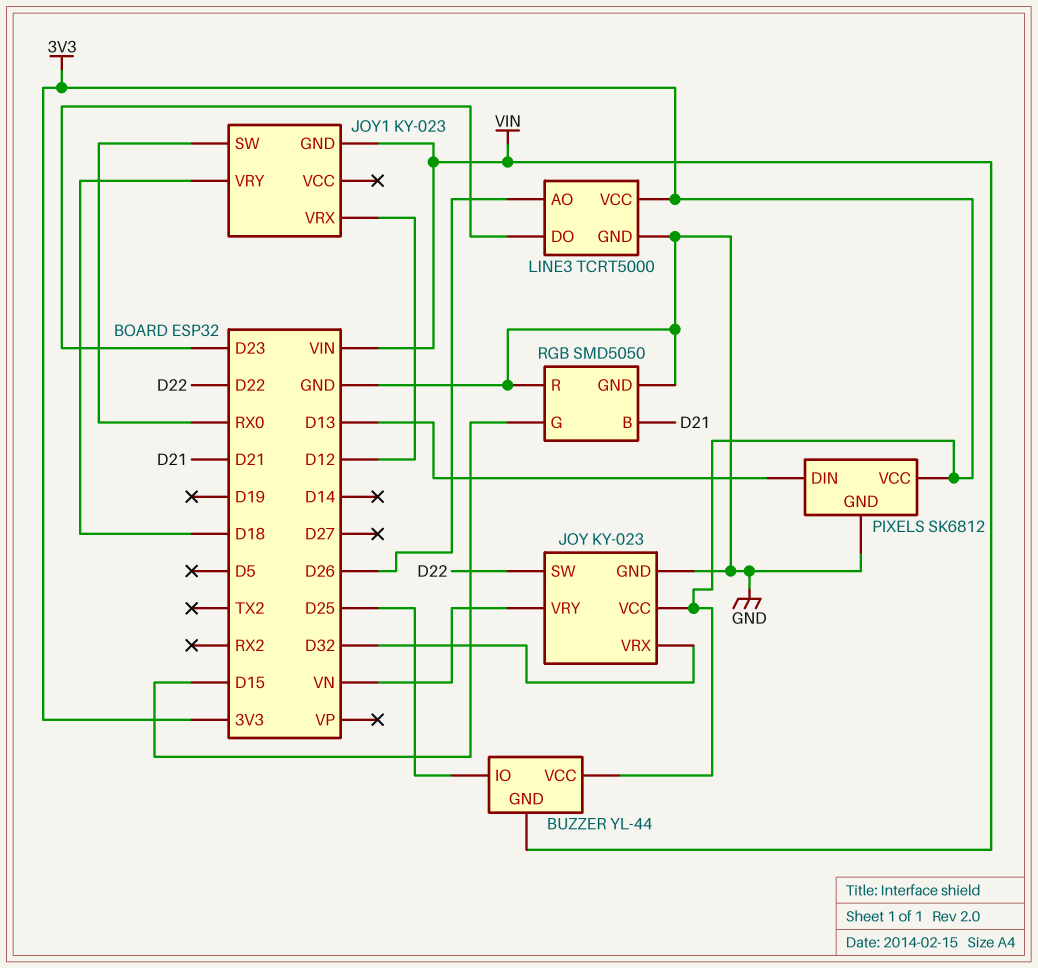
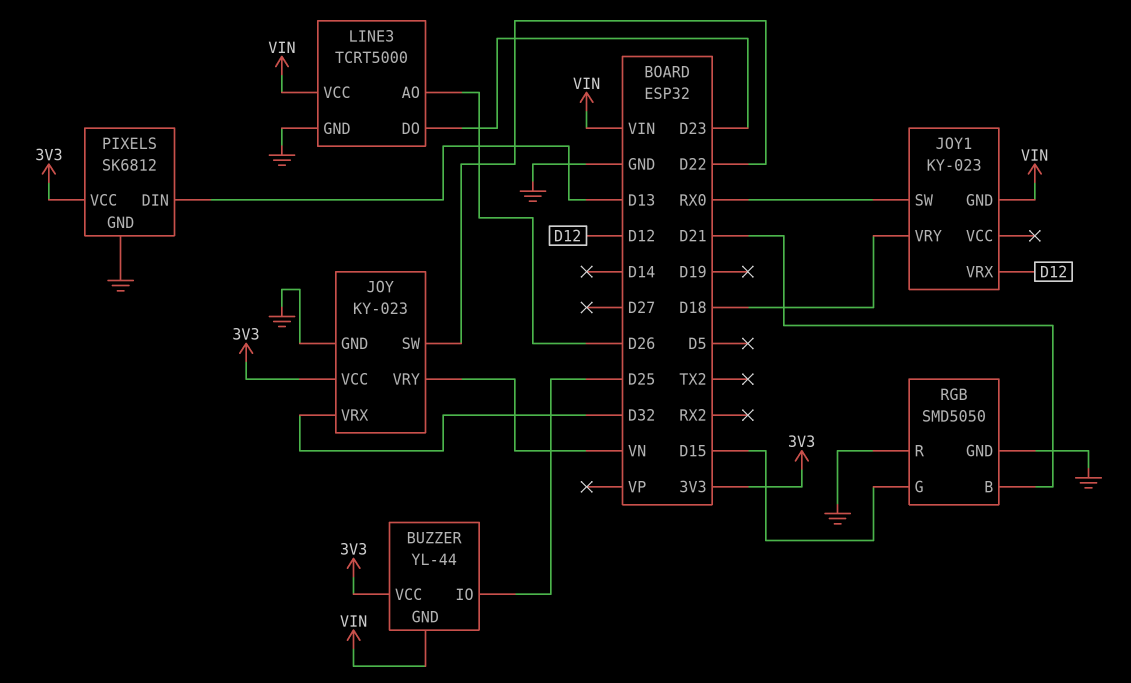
LINE3 pin VCC: 3V3 -> VIN

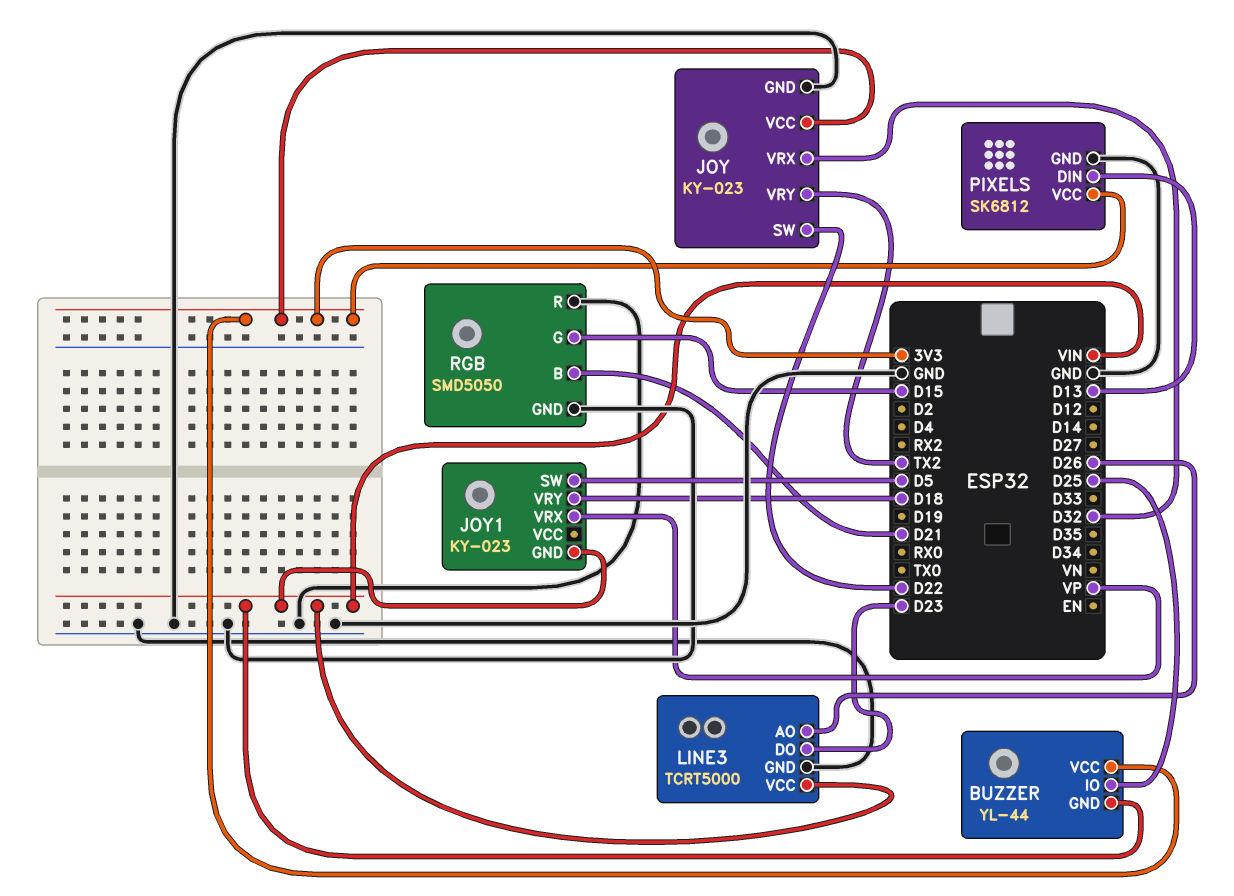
JOY pin VRY: VN -> TX2
JOY1 pin SW: RX0 -> D5
JOY1 pin VRX: D12 -> VP

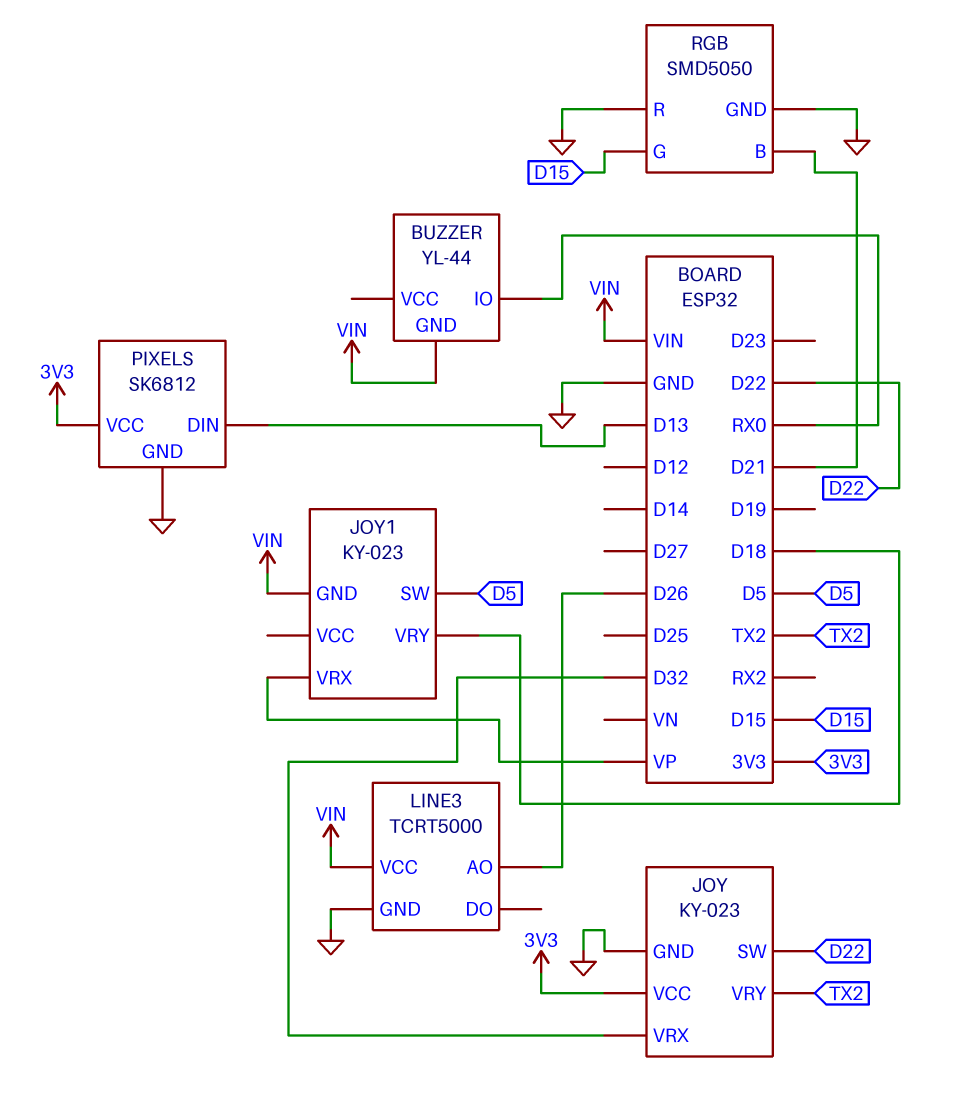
BUZZER pin IO: D25 -> RX0
BUZZER pin VCC: 3V3 -> none
LINE3 pin DO: D23 -> none

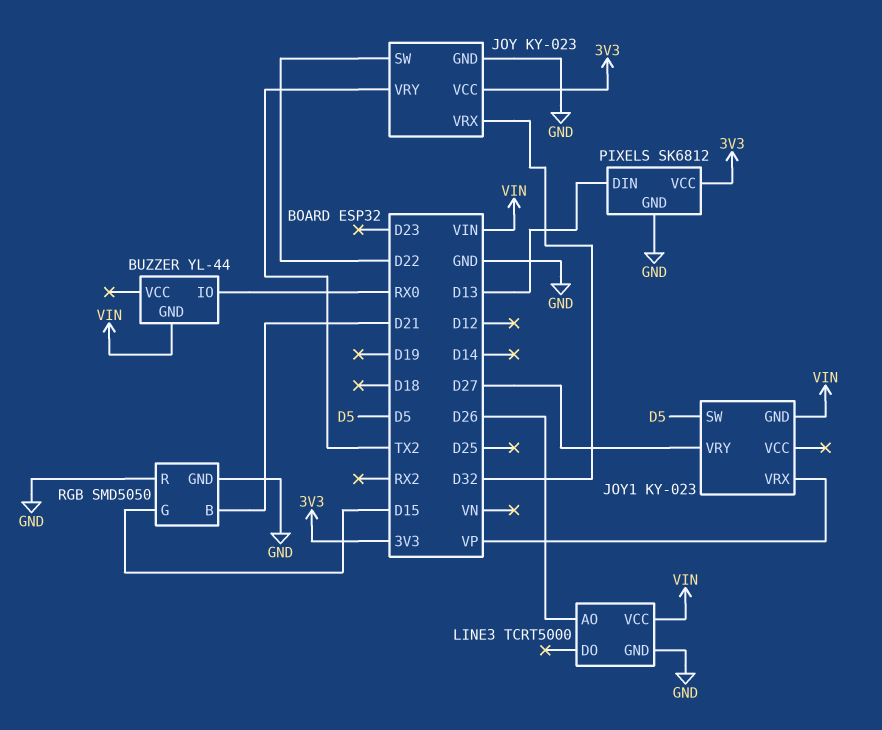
JOY1 pin VRY: D18 -> D27

